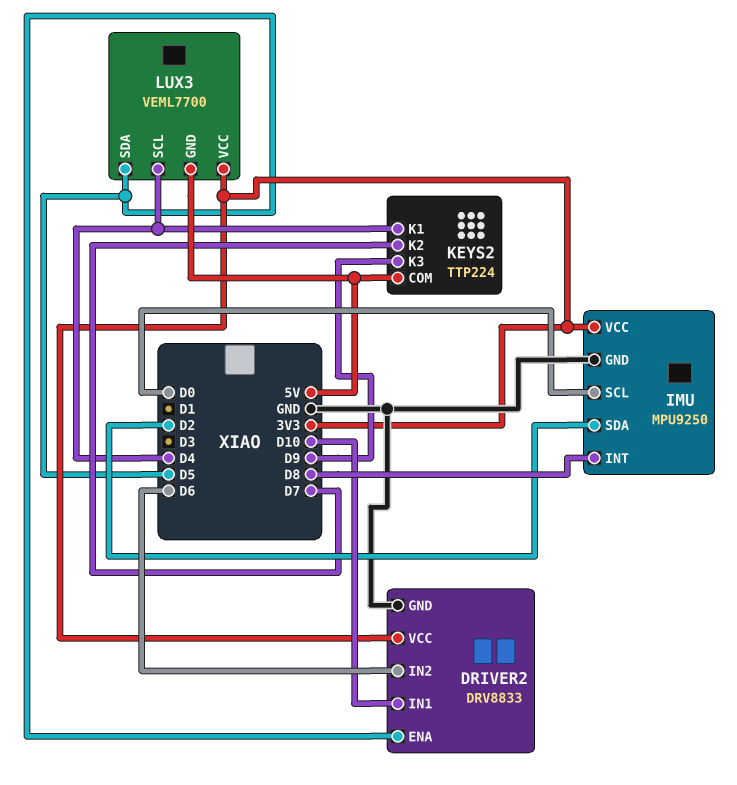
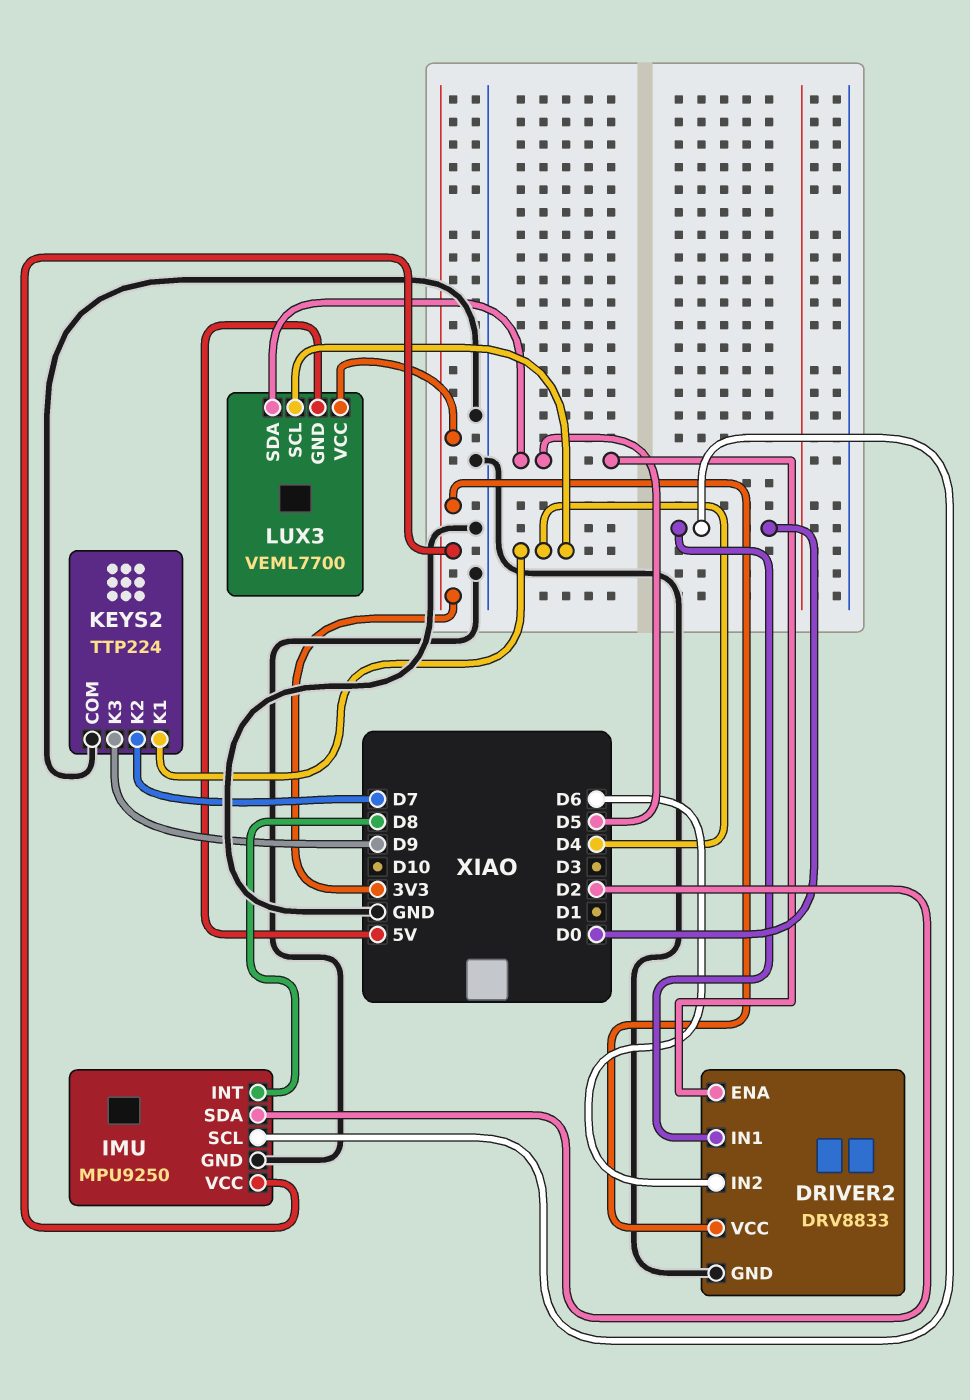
DRIVER2 pin IN1: D10 -> D0
KEYS2 pin COM: 5V -> GND

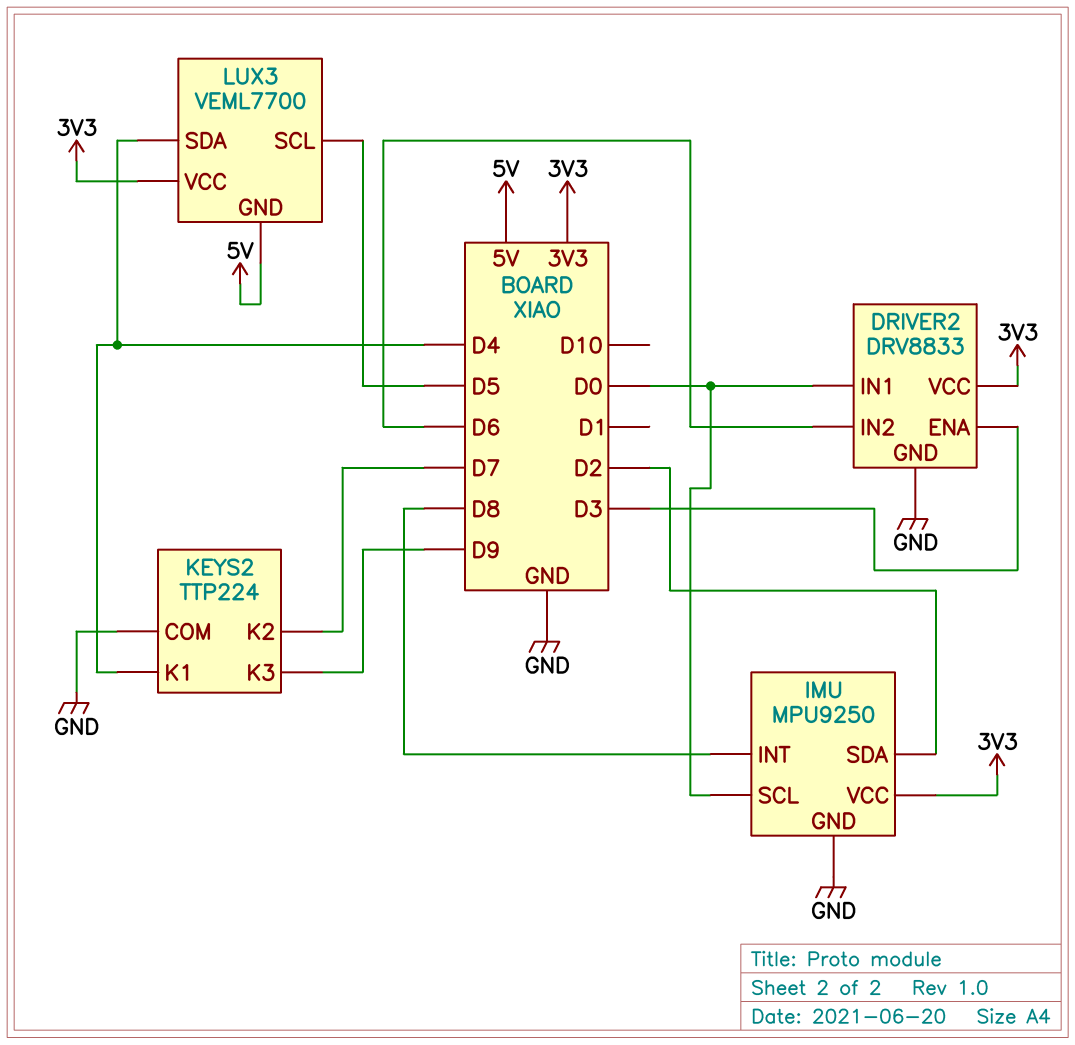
DRIVER2 pin ENA: D5 -> D3
LUX3 pin SCL: D4 -> D5
LUX3 pin SDA: D5 -> D4

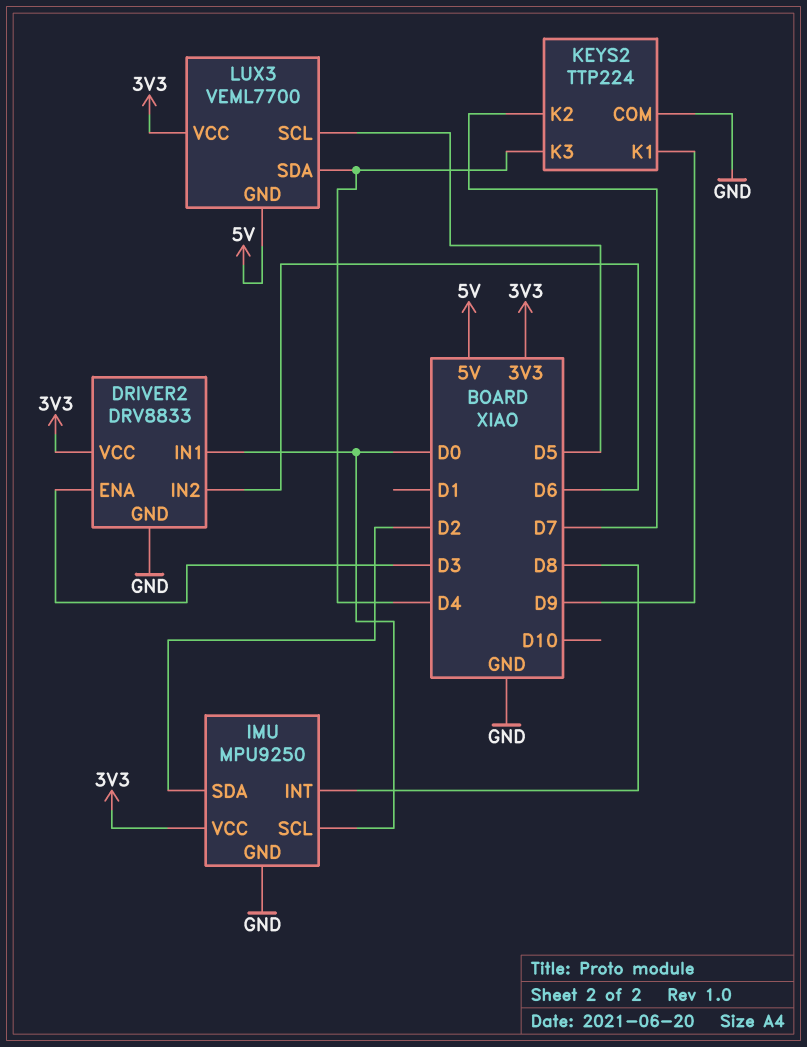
KEYS2 pin K1: D4 -> D9
KEYS2 pin K3: D9 -> D4

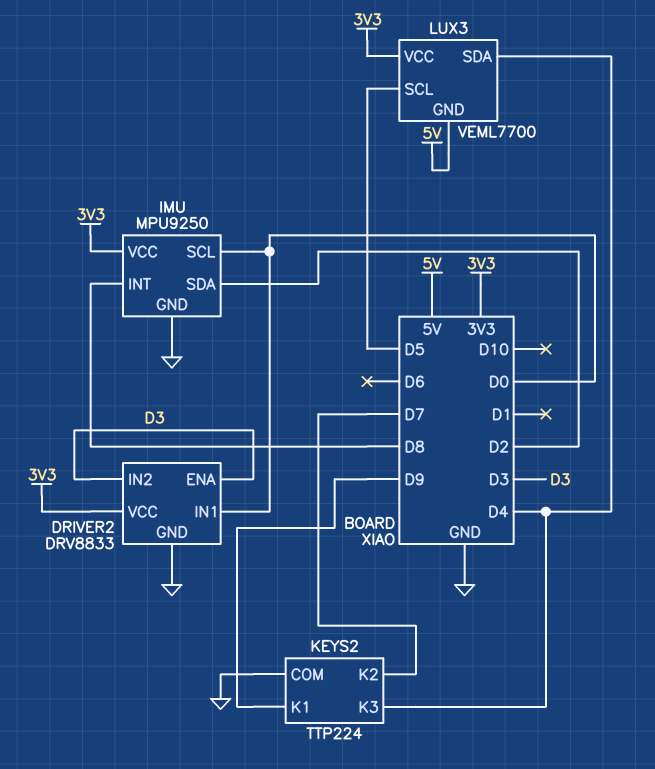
DRIVER2 pin IN2: D6 -> D3

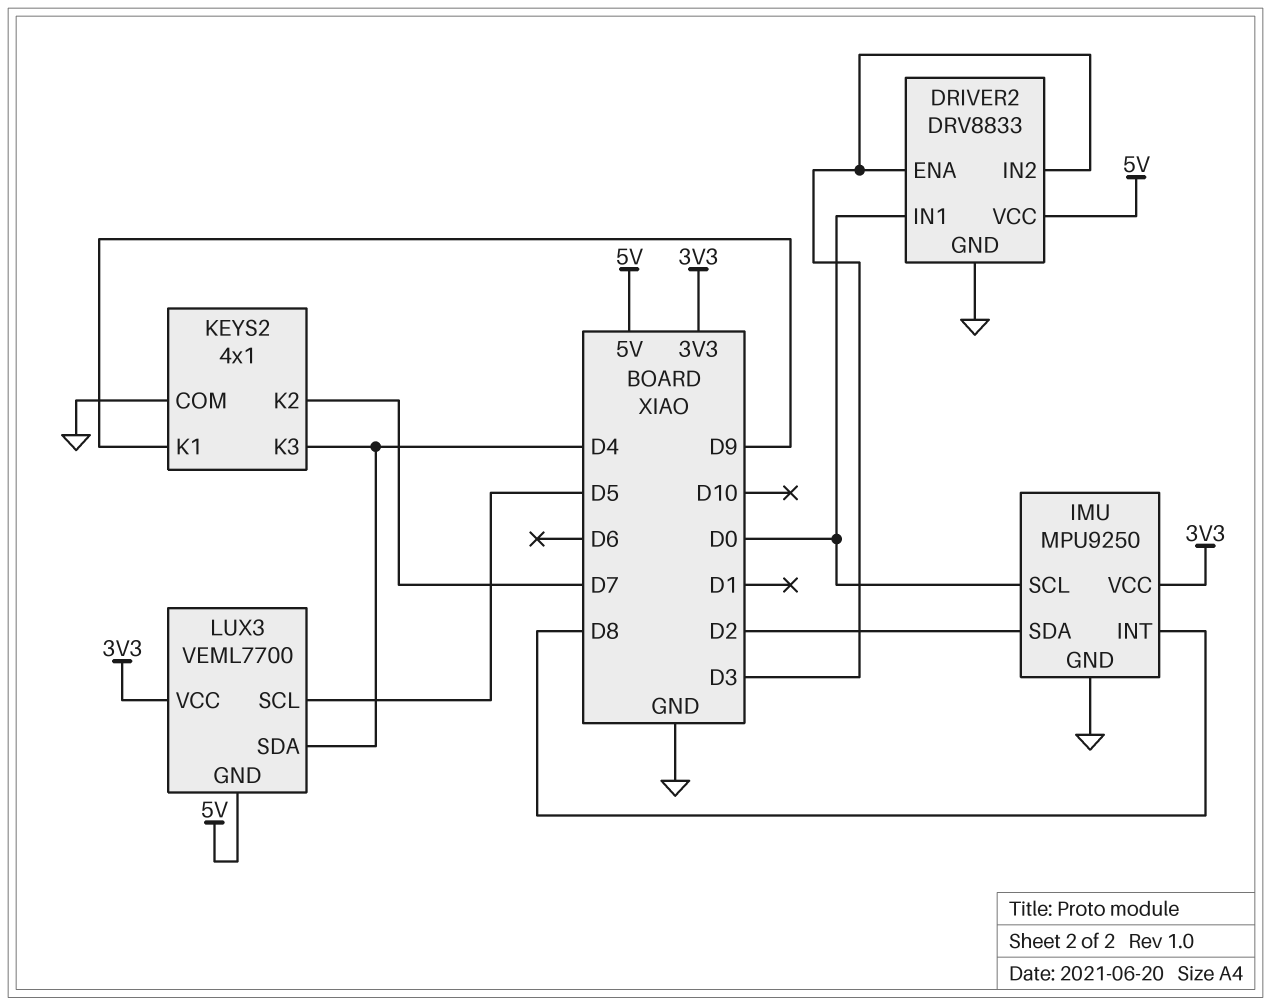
DRIVER2 pin VCC: 3V3 -> 5V
KEYS2: TTP224 -> 4x1

